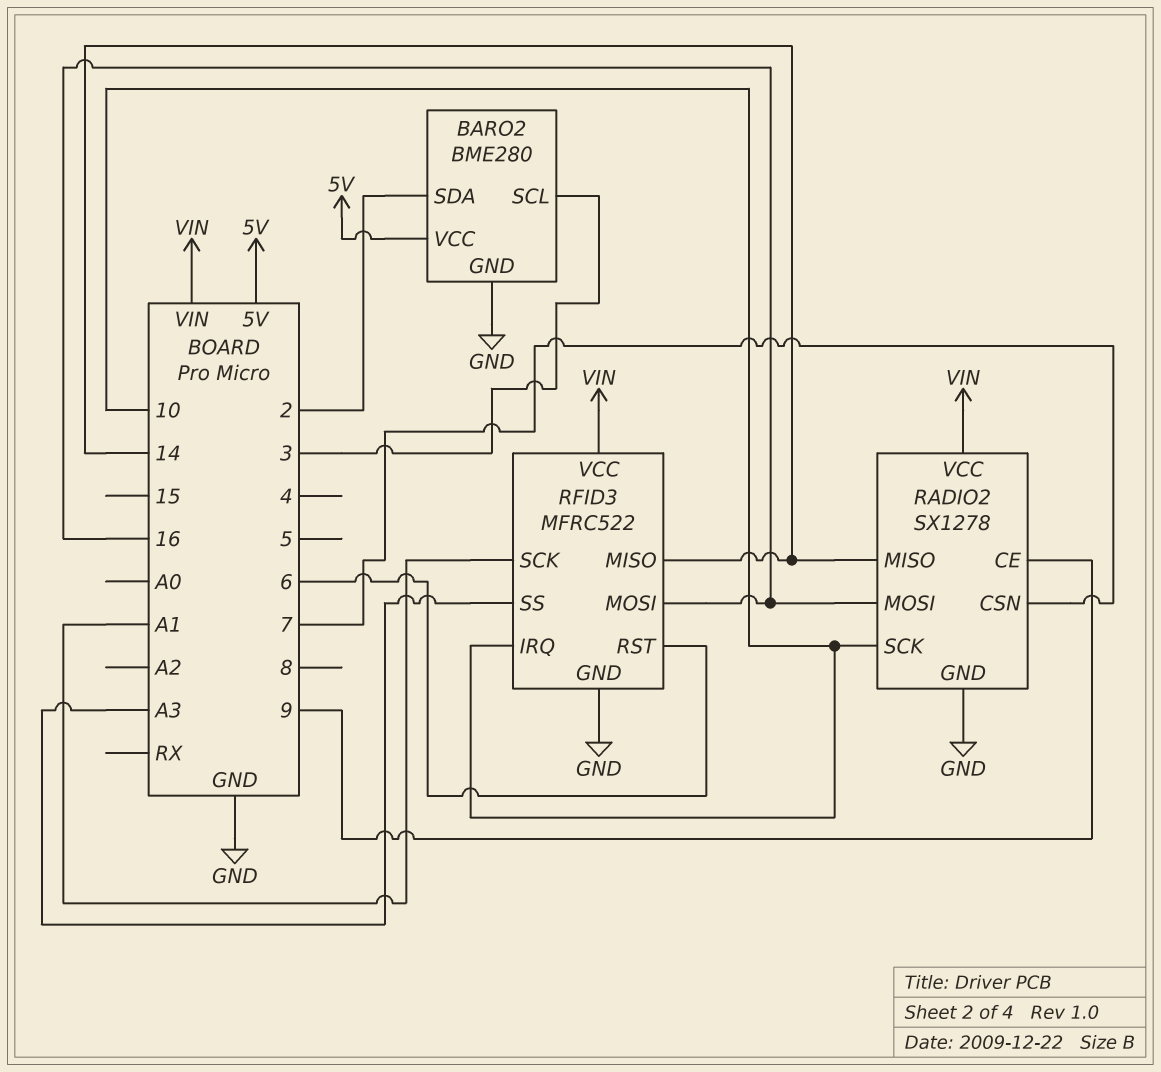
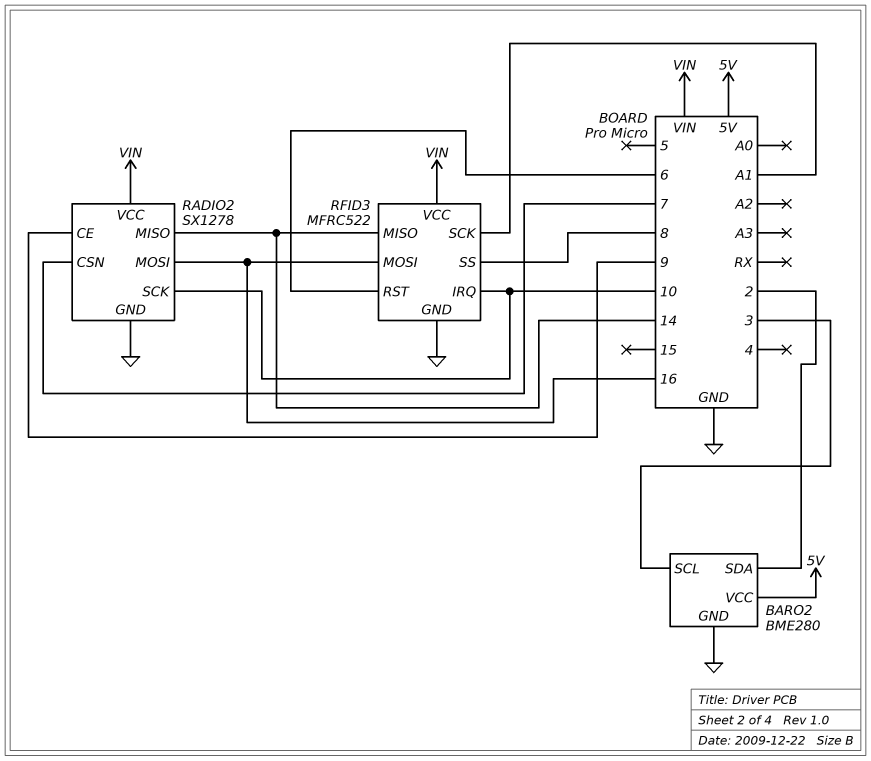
RFID3 pin SS: A3 -> 8

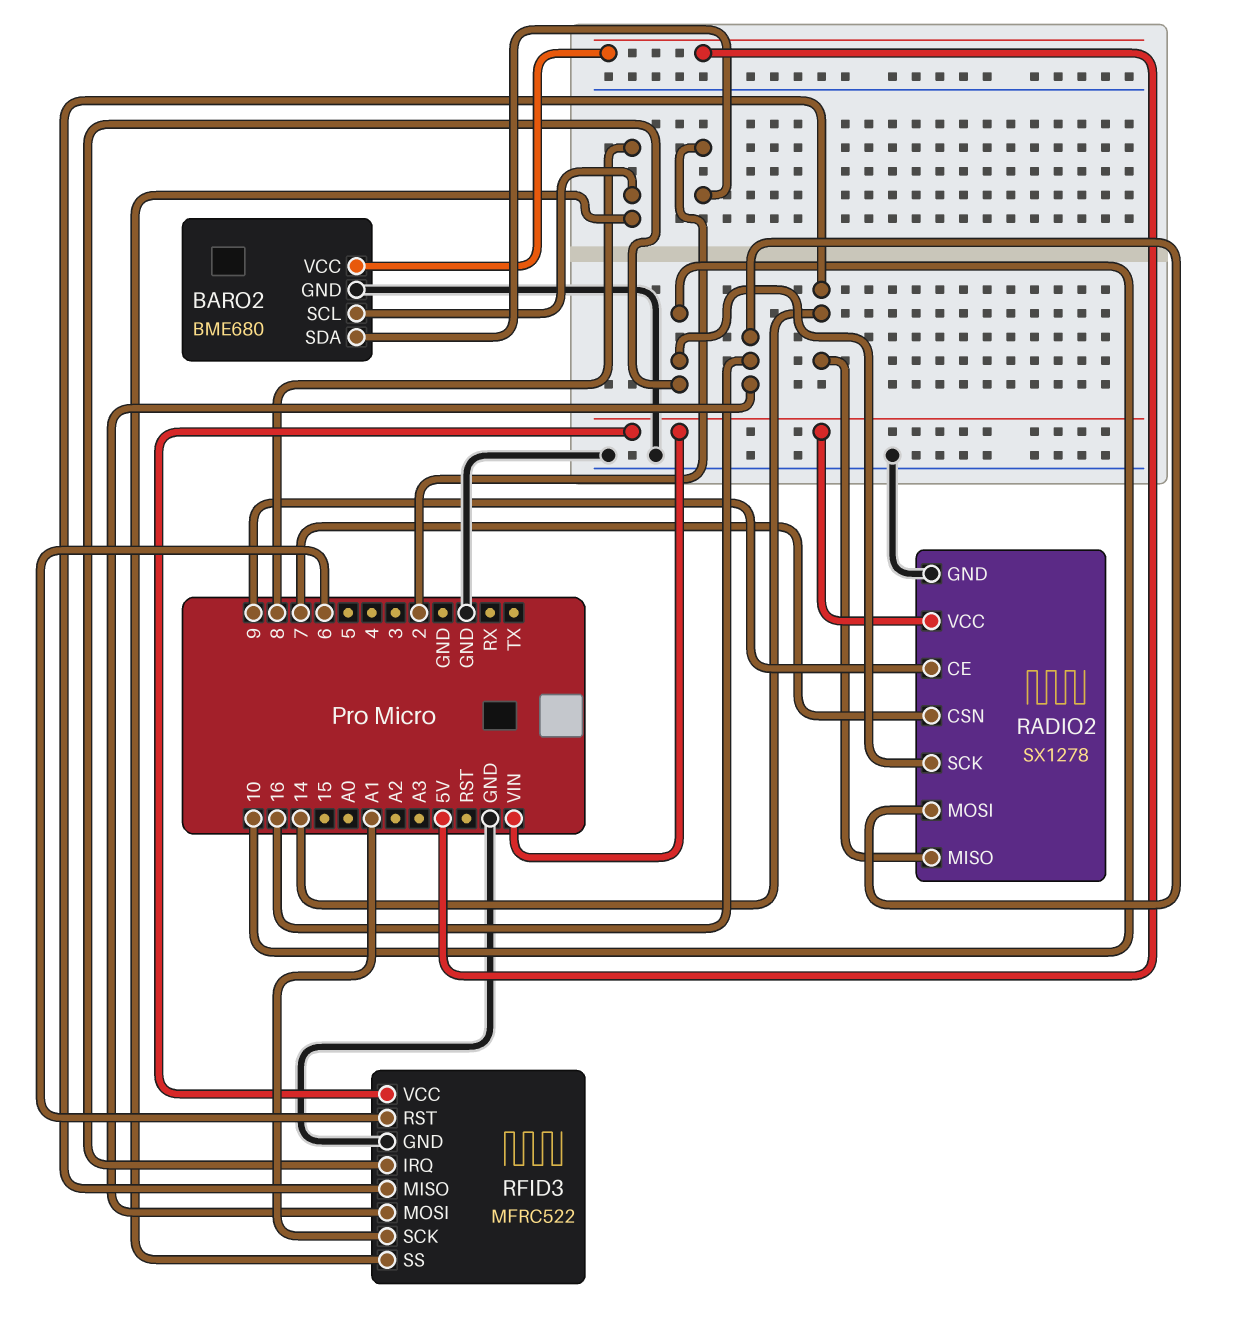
BARO2: BME280 -> BME680
BARO2 pin SCL: 3 -> 8

